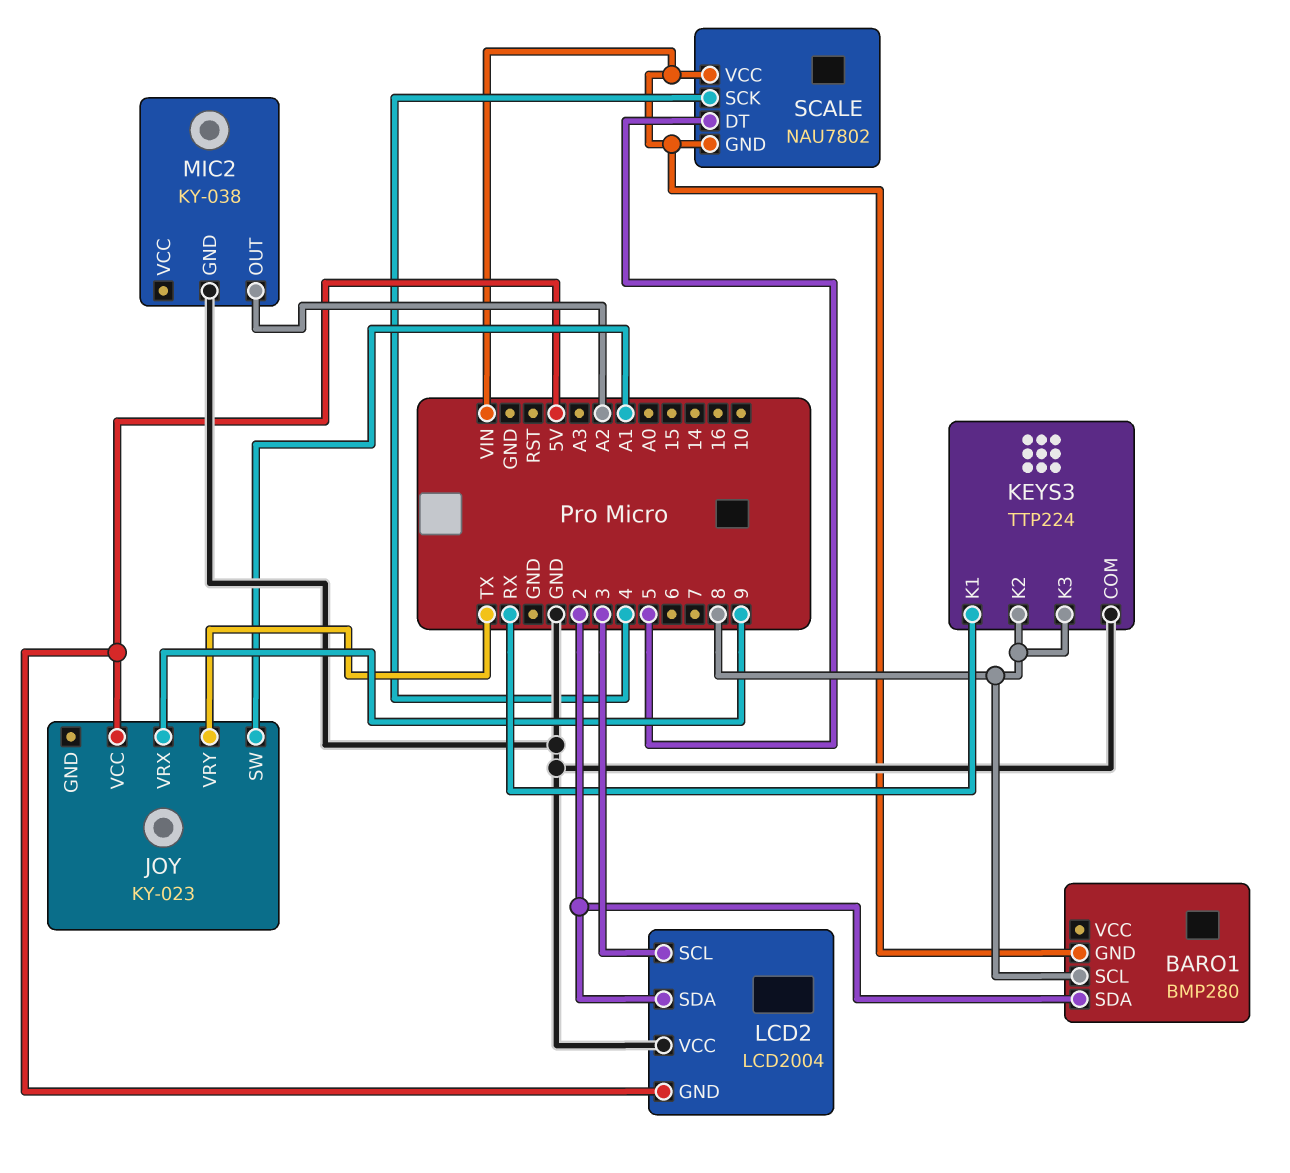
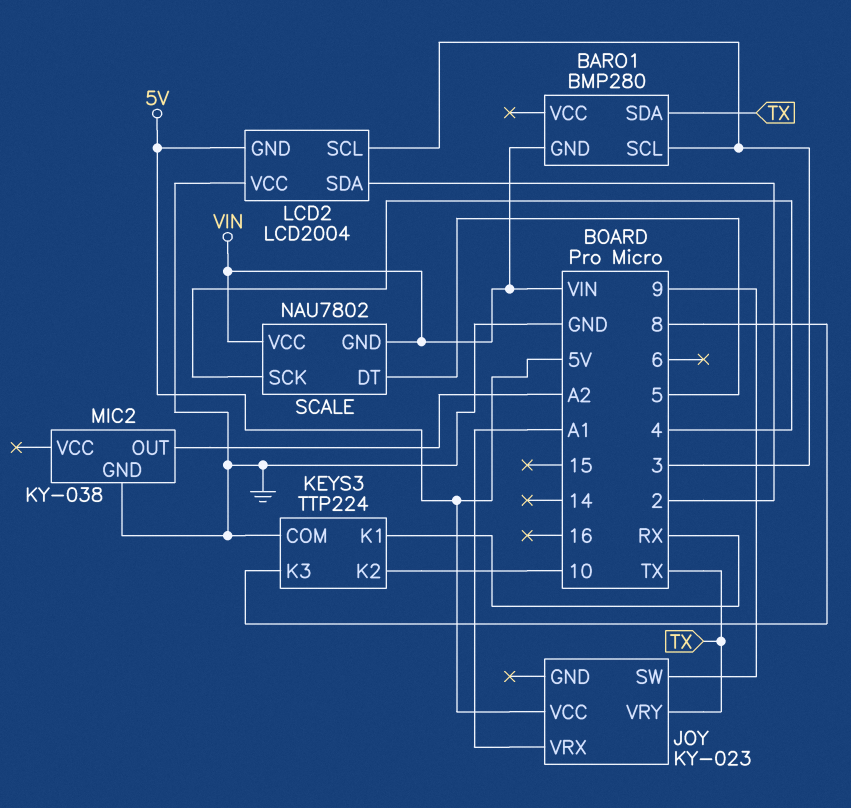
BARO1 pin SCL: 8 -> 3
BARO1 pin SDA: 2 -> TX
JOY pin SW: A1 -> 9
JOY pin VRX: 9 -> A1
KEYS3 pin K2: 8 -> 10

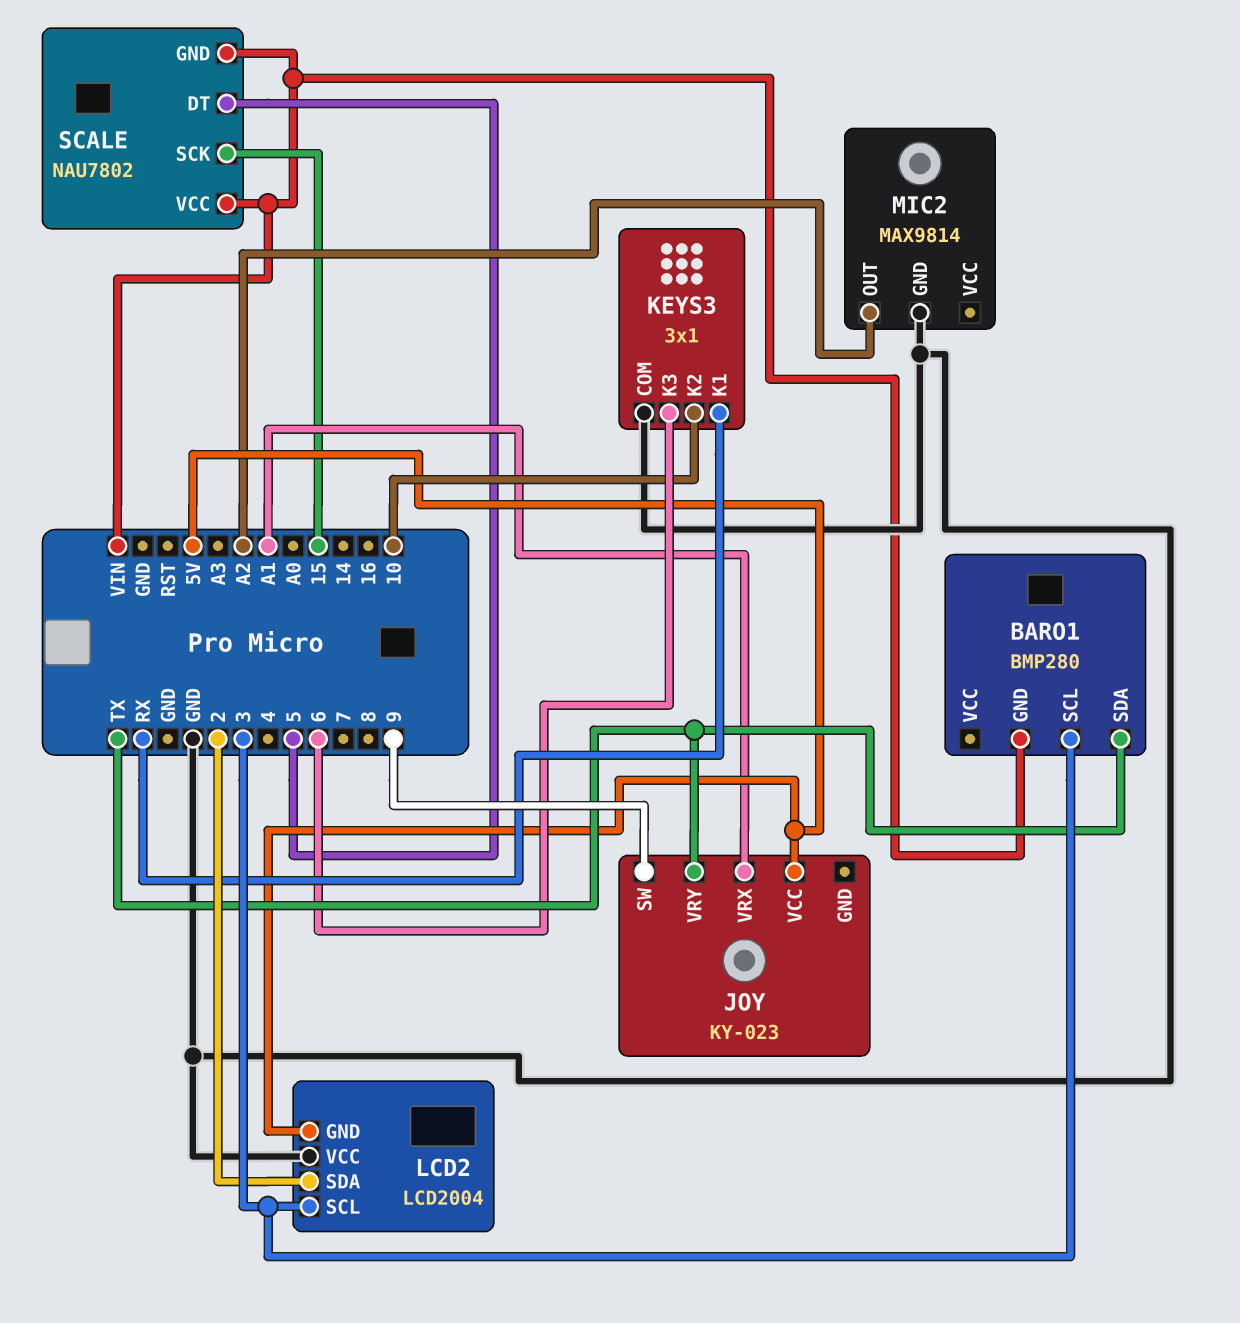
KEYS3: TTP224 -> 3x1
KEYS3 pin K3: 8 -> 6
MIC2: KY-038 -> MAX9814
SCALE pin SCK: 4 -> 15

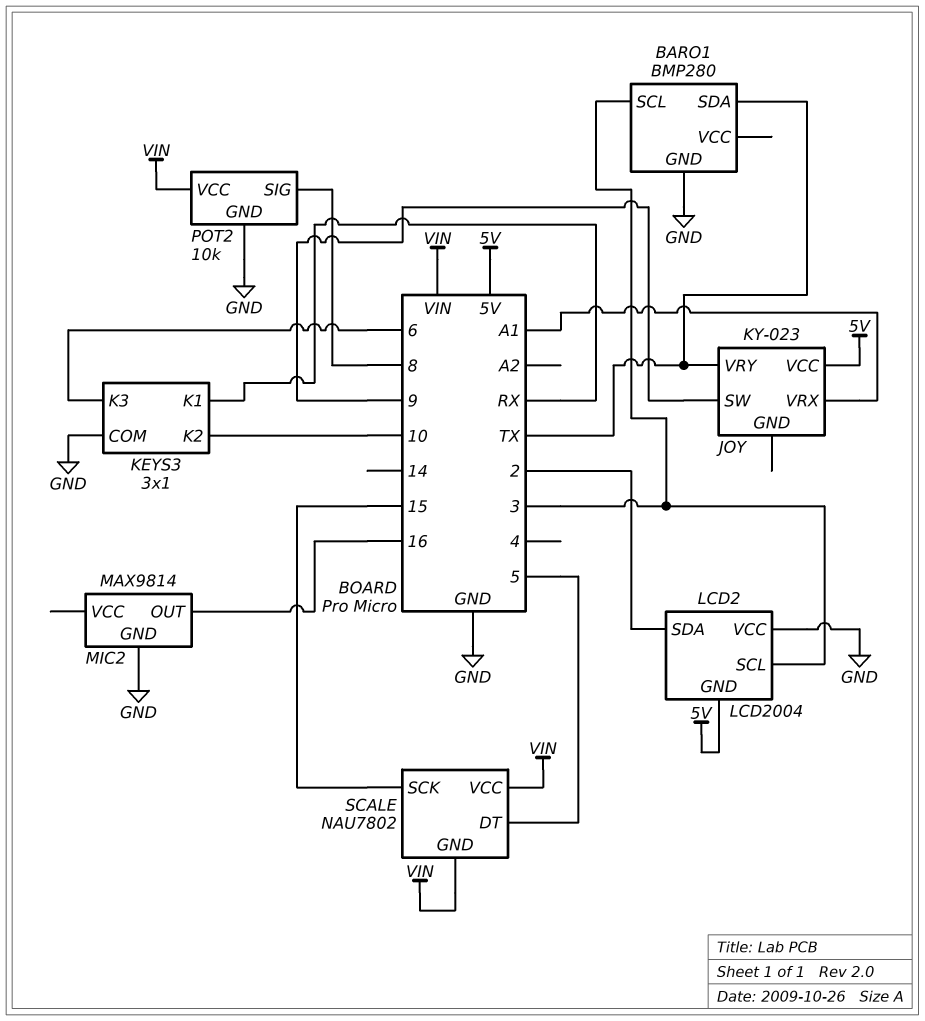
BARO1 pin GND: VIN -> GND
MIC2 pin OUT: A2 -> 16
POT2: none -> 10k
POT2 pin GND: none -> GND
POT2 pin SIG: none -> 8
POT2 pin VCC: none -> VIN

